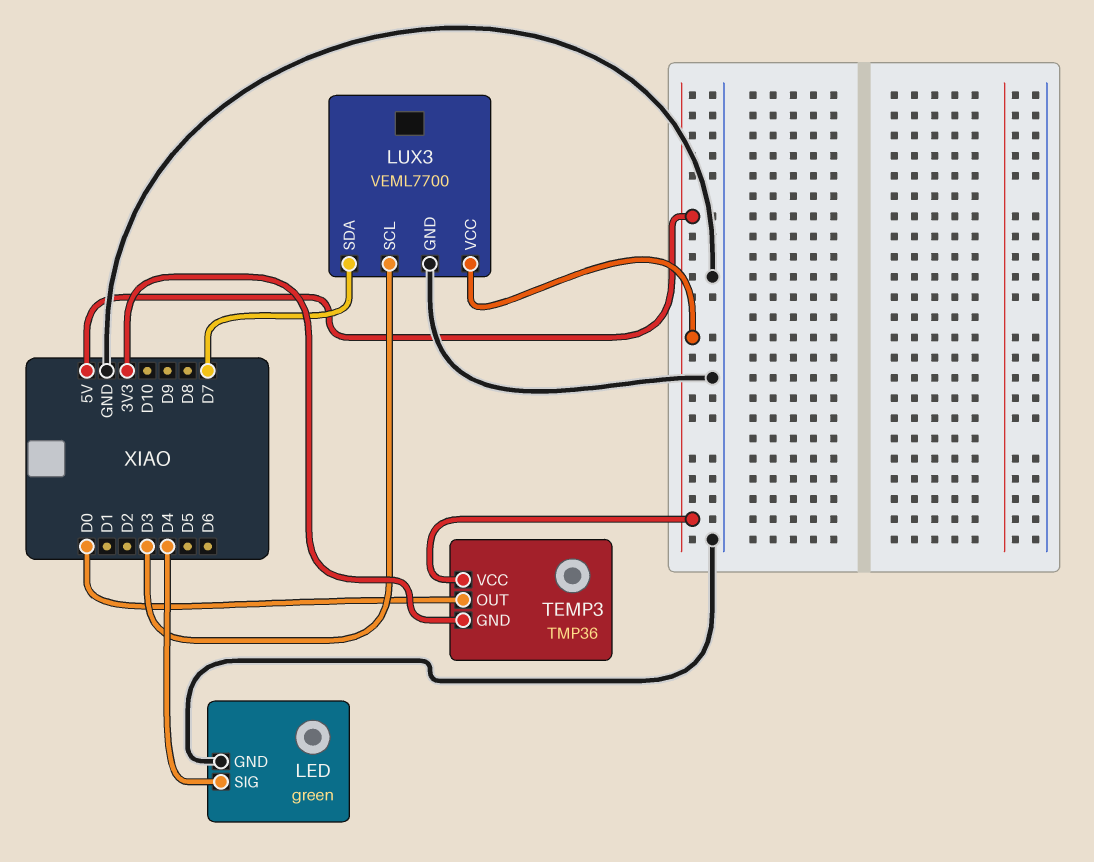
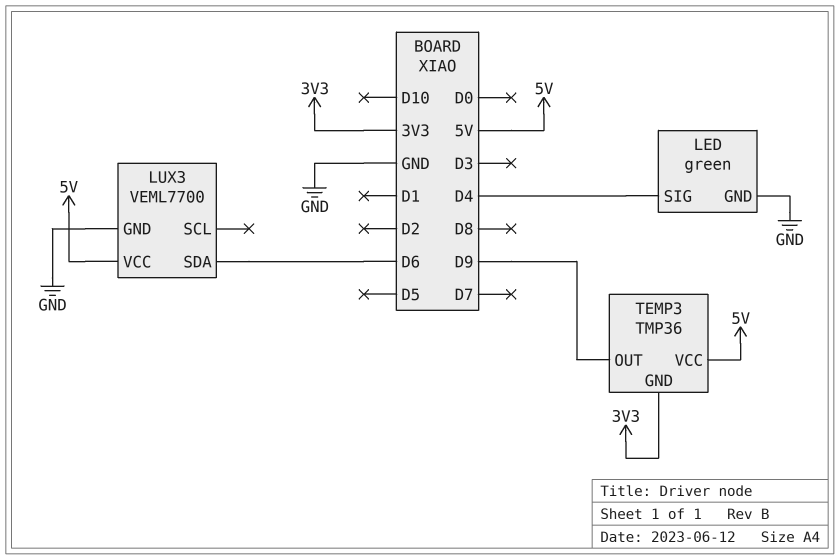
LUX3 pin SCL: D3 -> none
LUX3 pin SDA: D7 -> D6
TEMP3 pin OUT: D0 -> D9

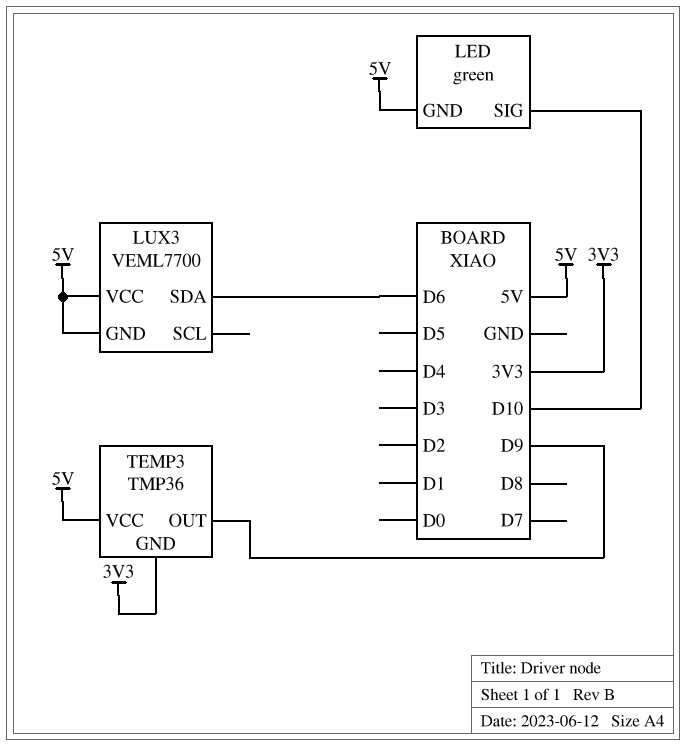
LED pin GND: GND -> 5V
LED pin SIG: D4 -> D10
LUX3 pin GND: GND -> 5V

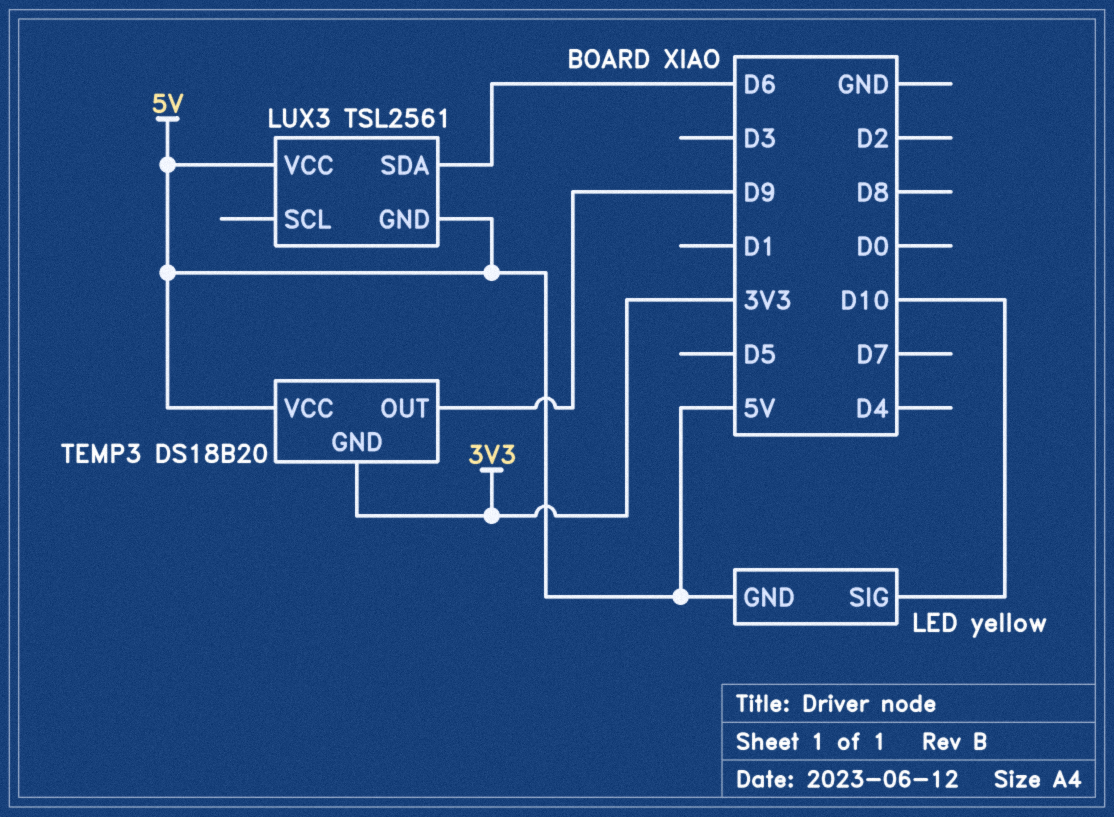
LED: green -> yellow
LUX3: VEML7700 -> TSL2561
TEMP3: TMP36 -> DS18B20

